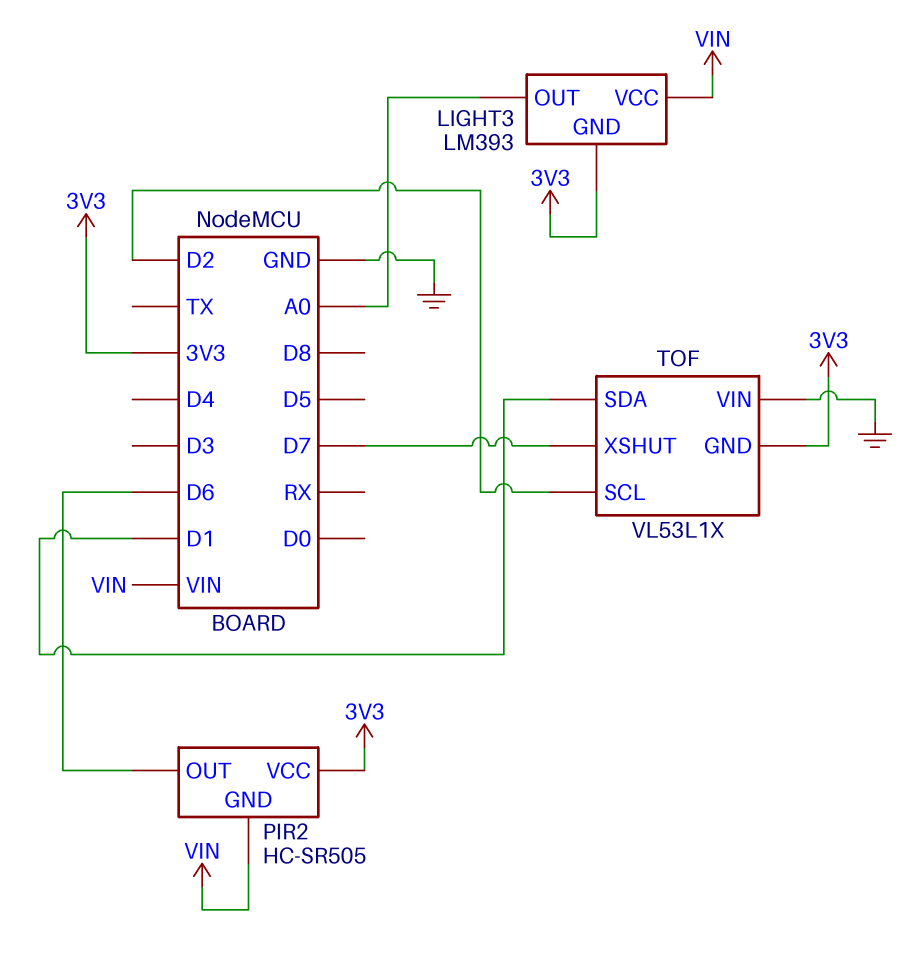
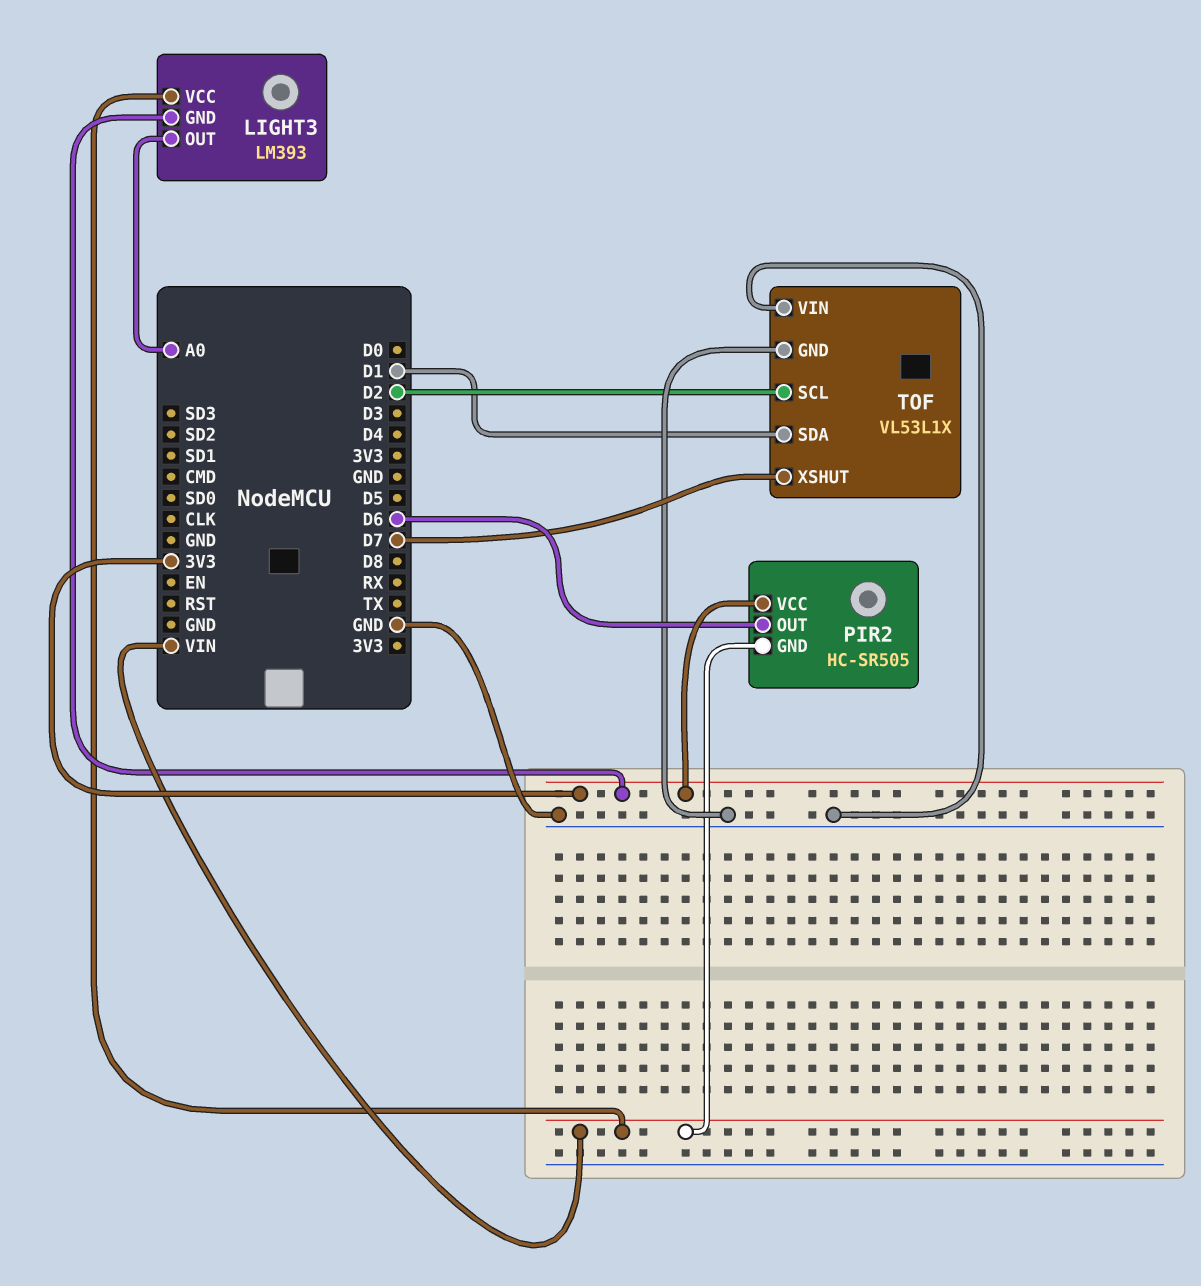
TOF pin GND: 3V3 -> GND

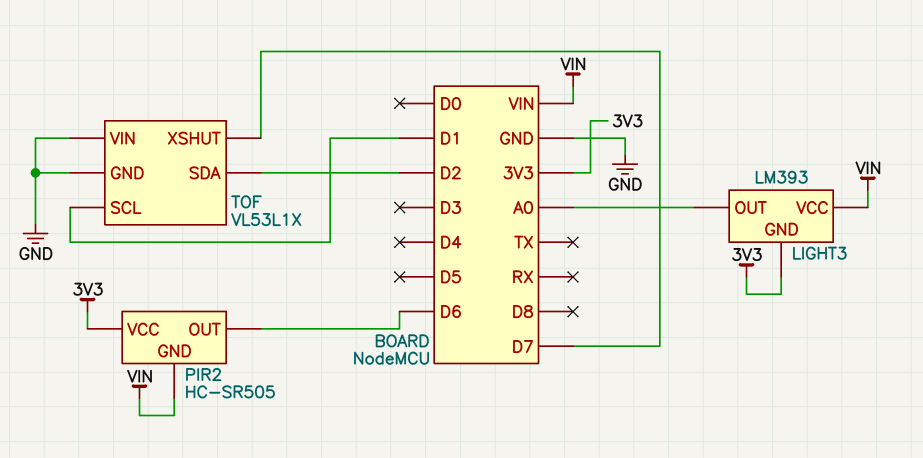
TOF pin SCL: D2 -> D1
TOF pin SDA: D1 -> D2

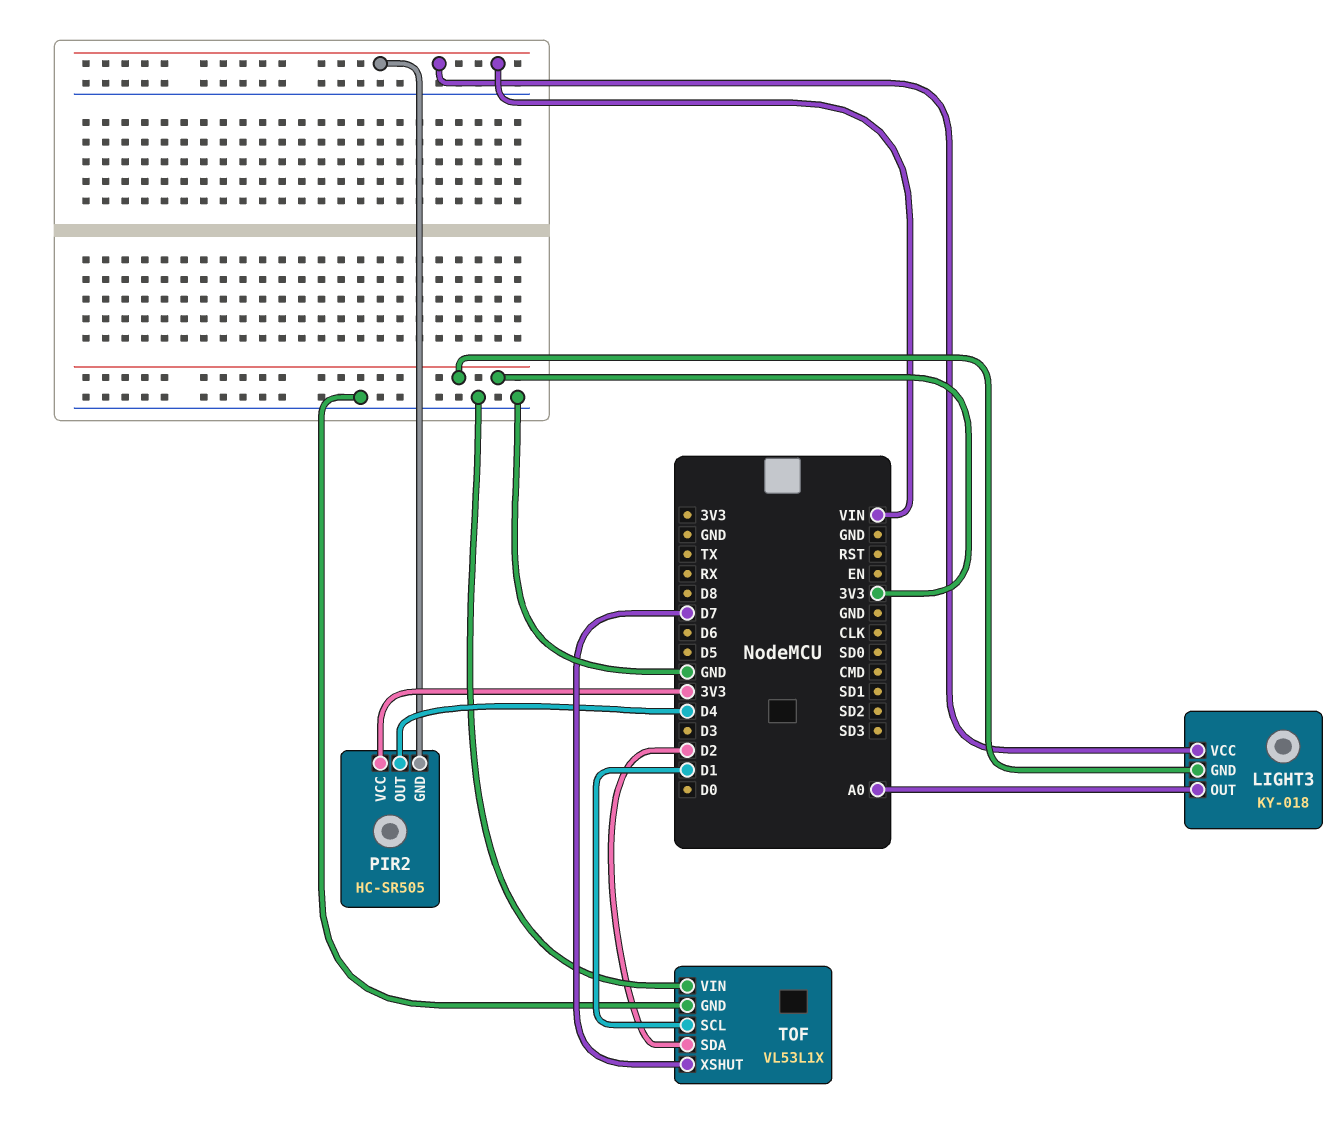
LIGHT3: LM393 -> KY-018
PIR2 pin OUT: D6 -> D4

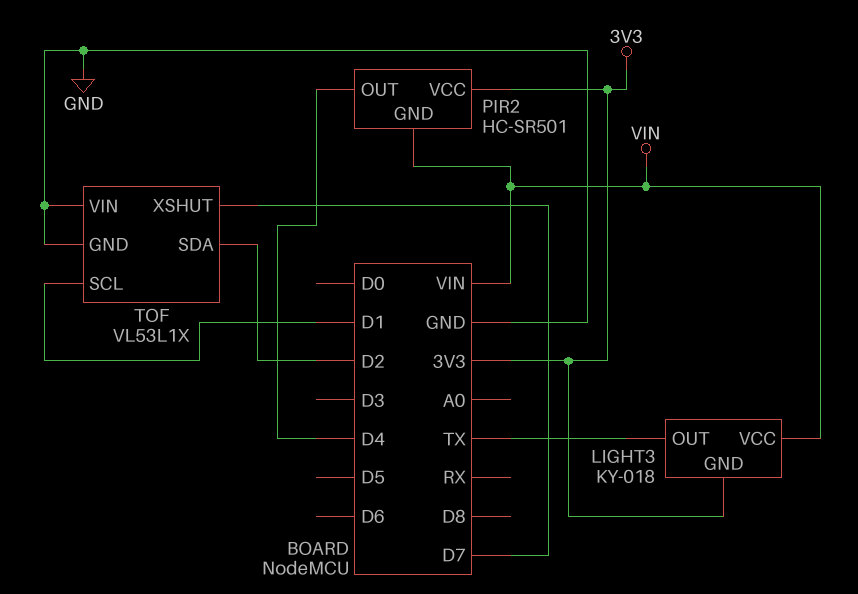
LIGHT3 pin OUT: A0 -> TX
PIR2: HC-SR505 -> HC-SR501

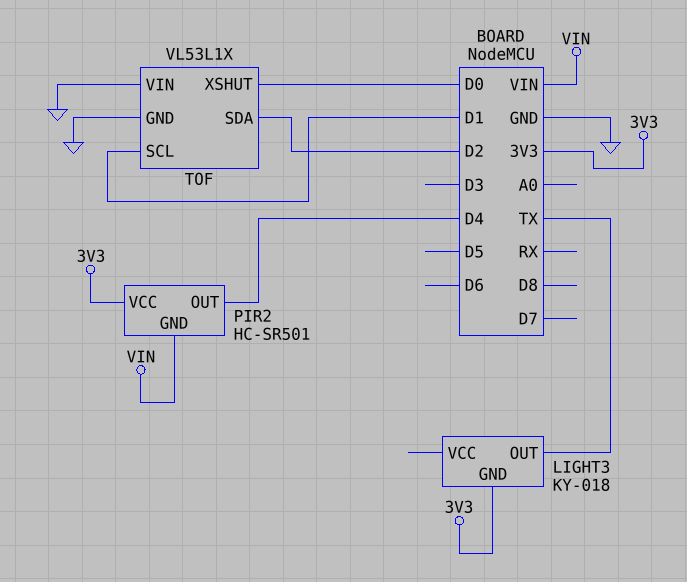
LIGHT3 pin VCC: VIN -> none
TOF pin XSHUT: D7 -> D0

